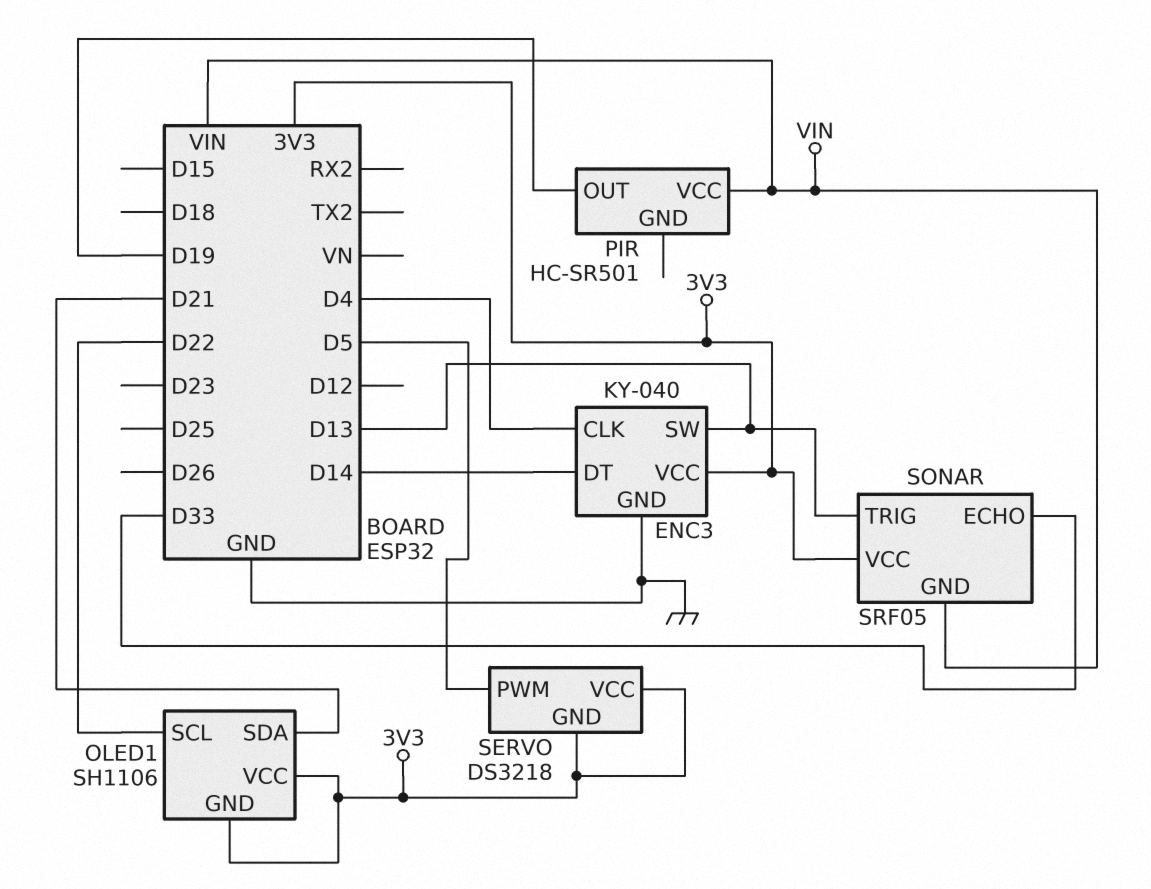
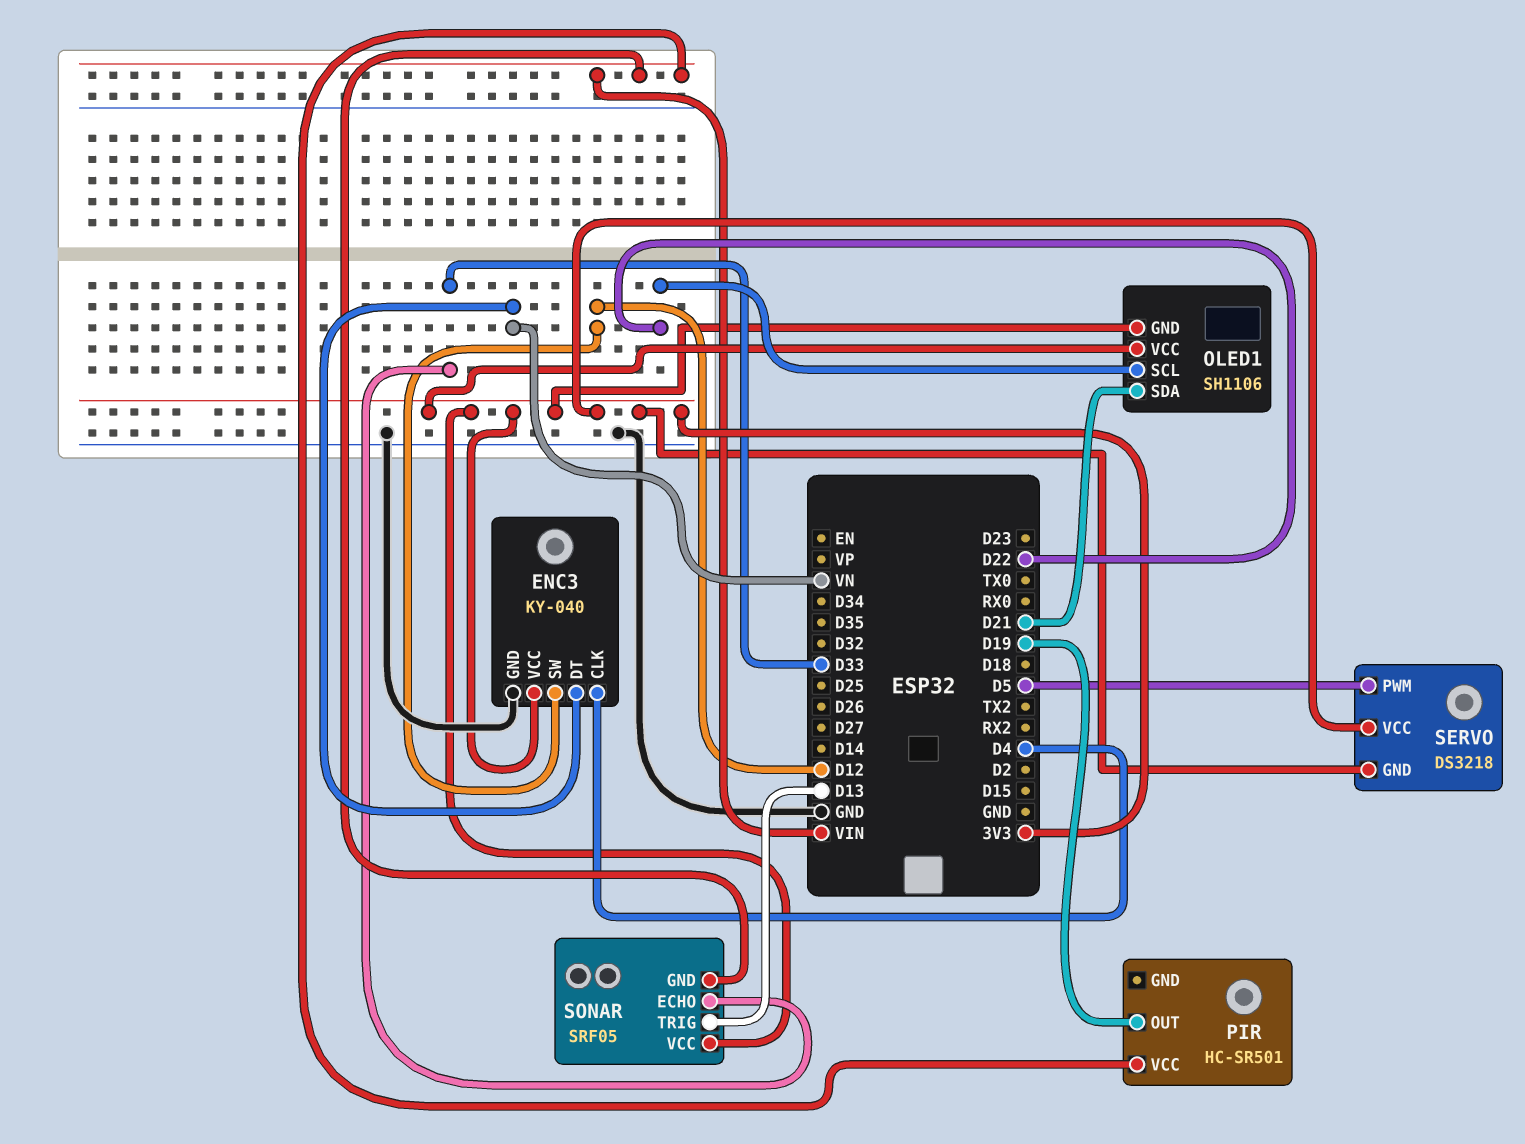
ENC3 pin DT: D14 -> VN
ENC3 pin SW: D13 -> D12

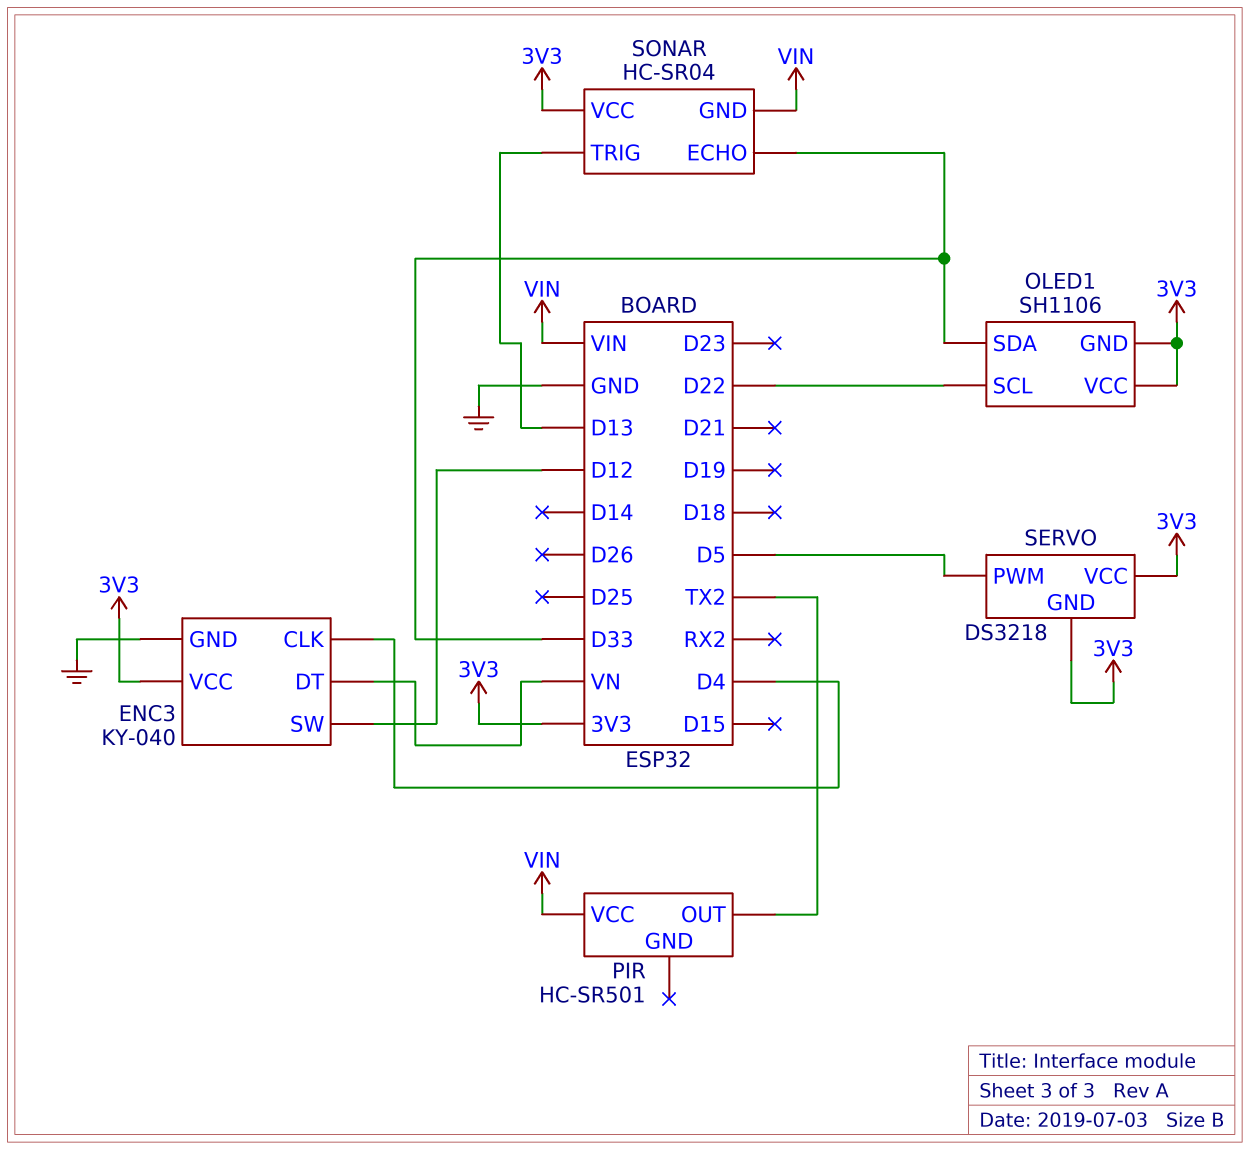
OLED1 pin SDA: D21 -> D33
PIR pin OUT: D19 -> TX2
SONAR: SRF05 -> HC-SR04

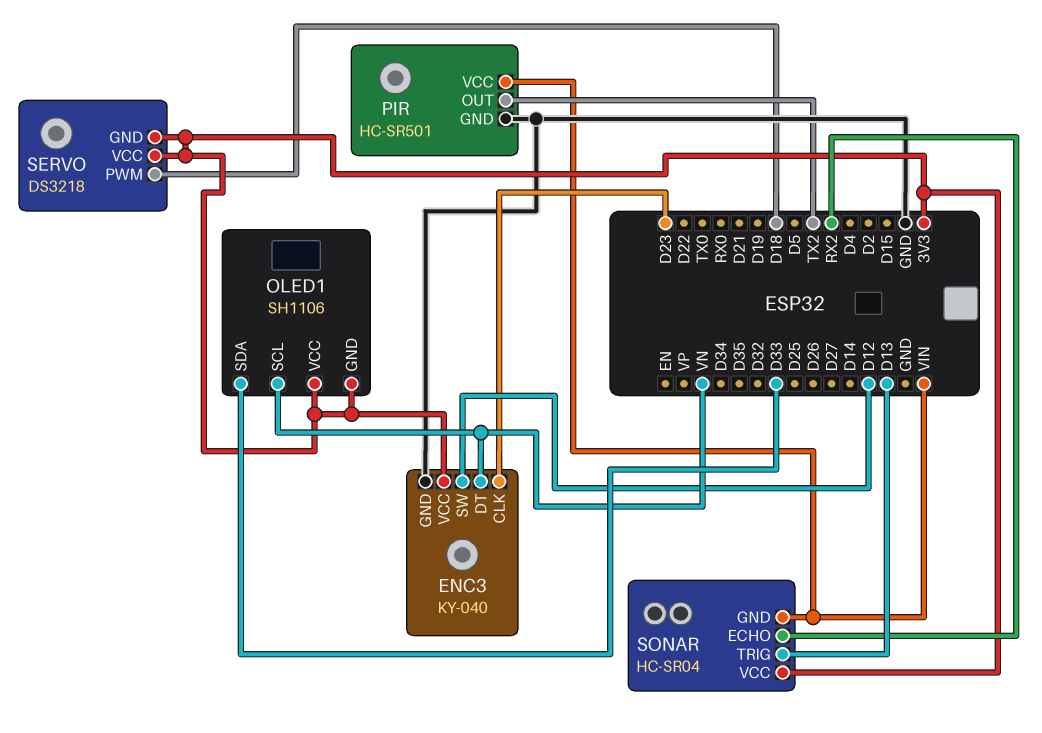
ENC3 pin CLK: D4 -> D23
OLED1 pin SCL: D22 -> VN
PIR pin GND: none -> GND
SERVO pin PWM: D5 -> D18
SONAR pin ECHO: D33 -> RX2

